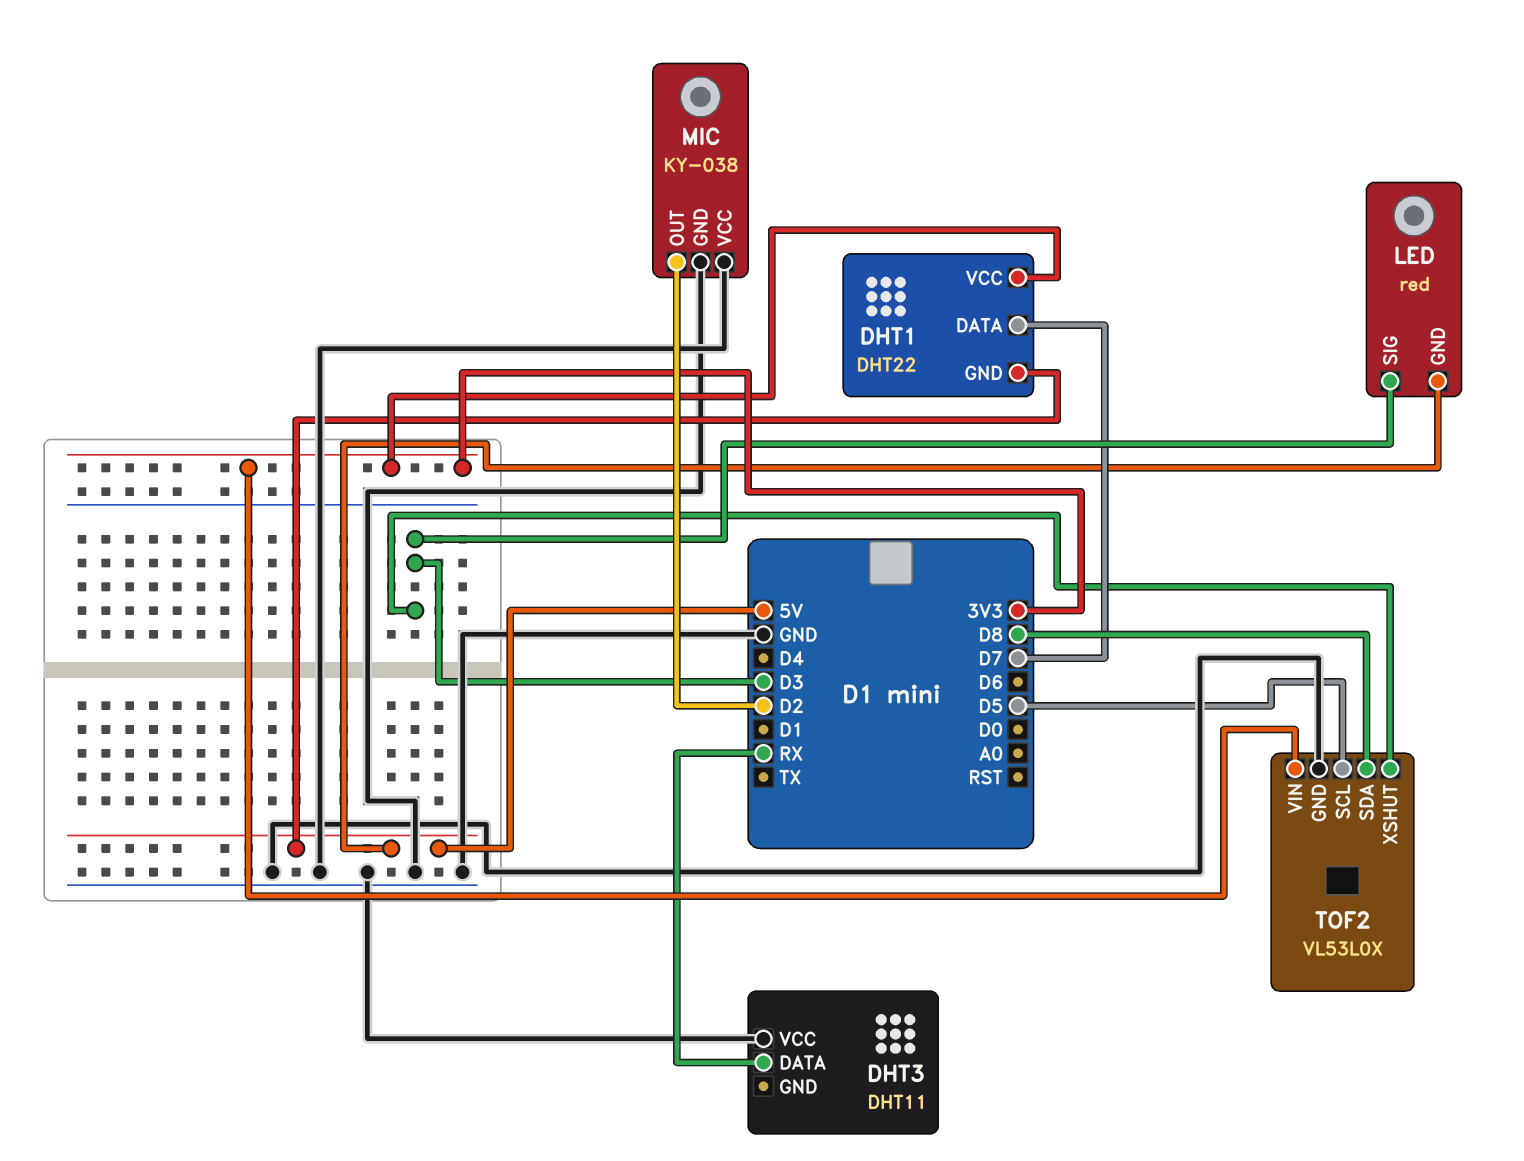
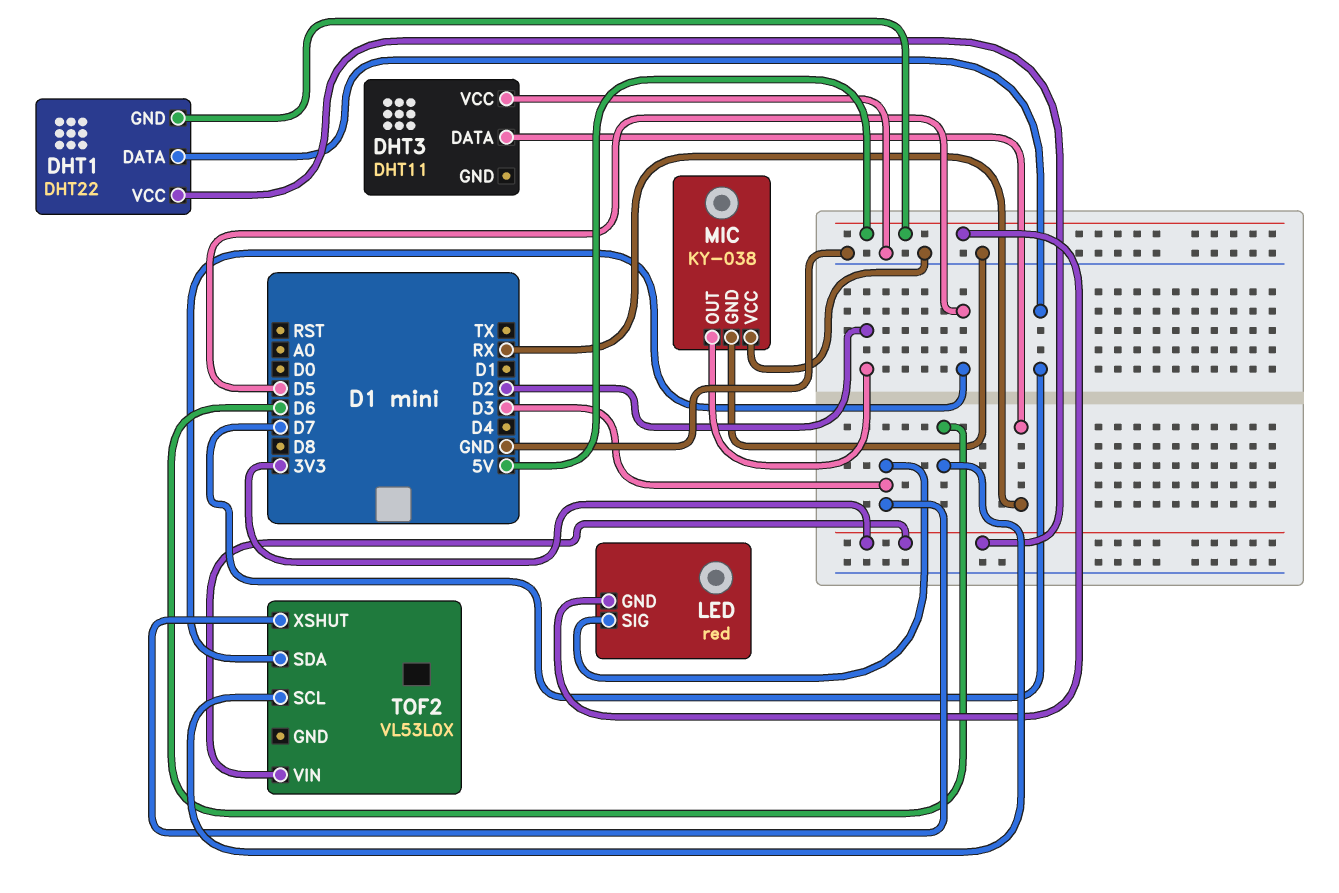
TOF2 pin GND: GND -> none
TOF2 pin SCL: D5 -> D6
TOF2 pin SDA: D8 -> D5

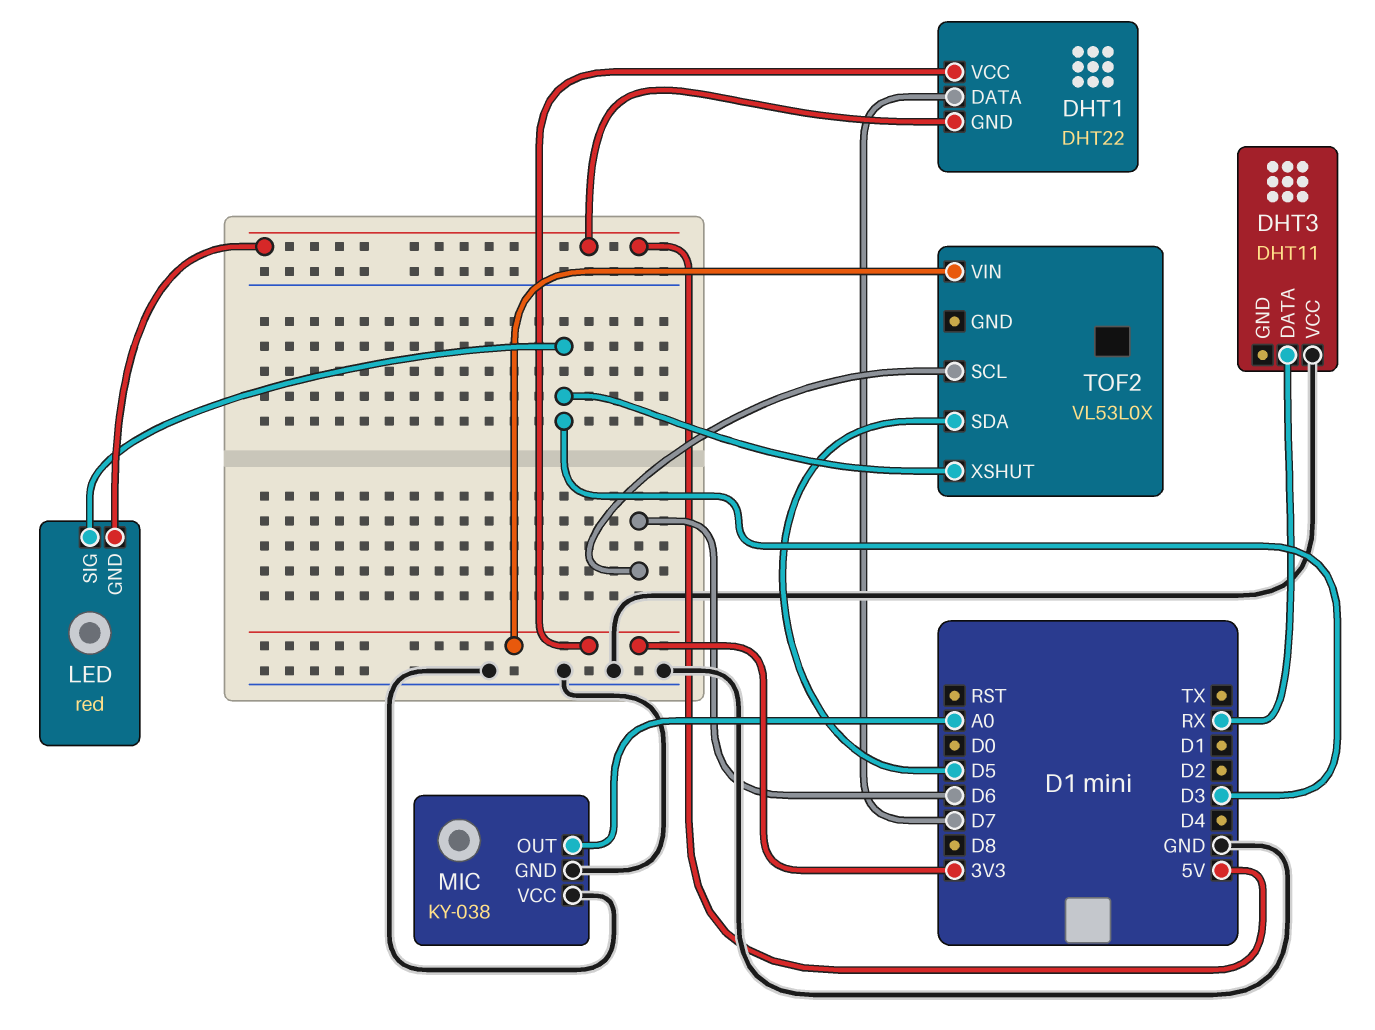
MIC pin OUT: D2 -> A0

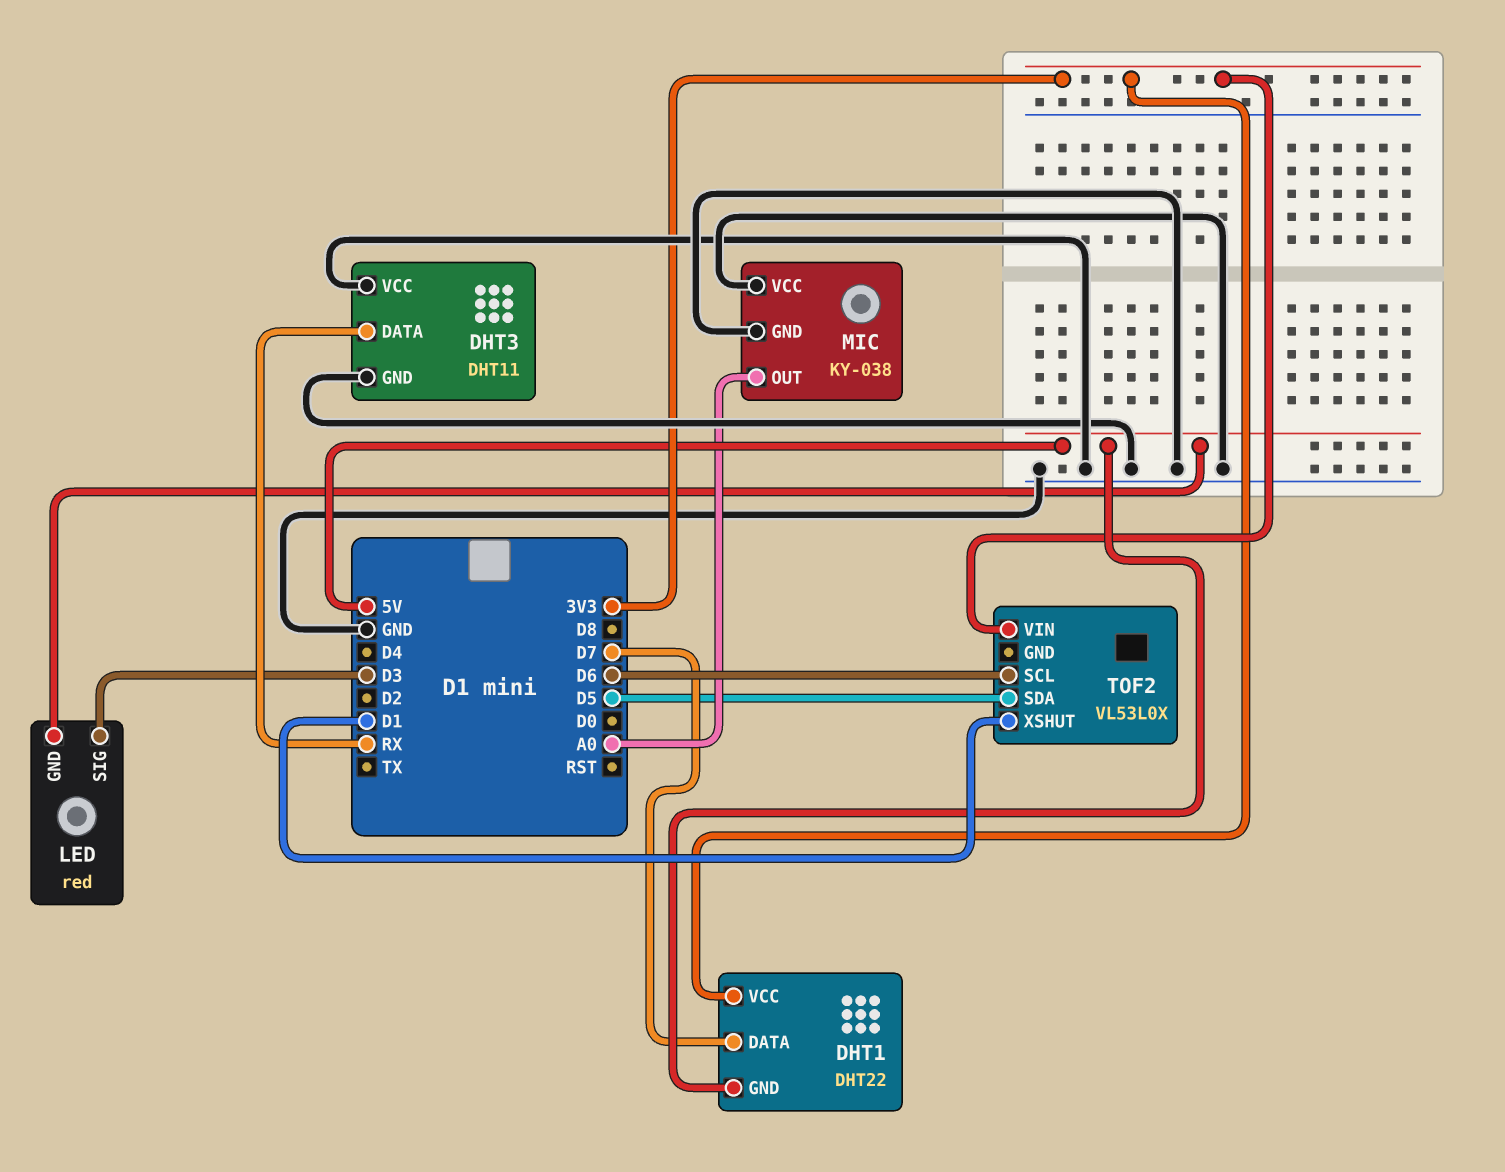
DHT3 pin GND: none -> GND
TOF2 pin XSHUT: D3 -> D1

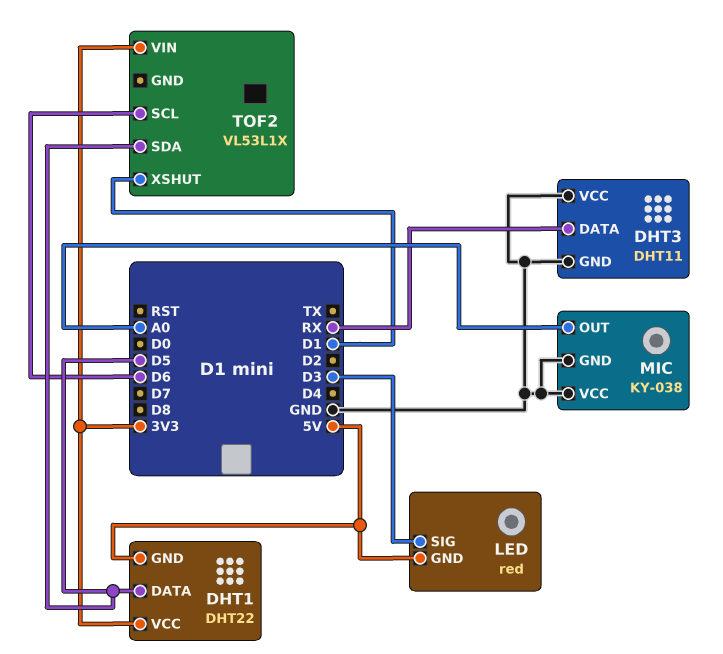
DHT1 pin DATA: D7 -> D5
TOF2: VL53L0X -> VL53L1X

